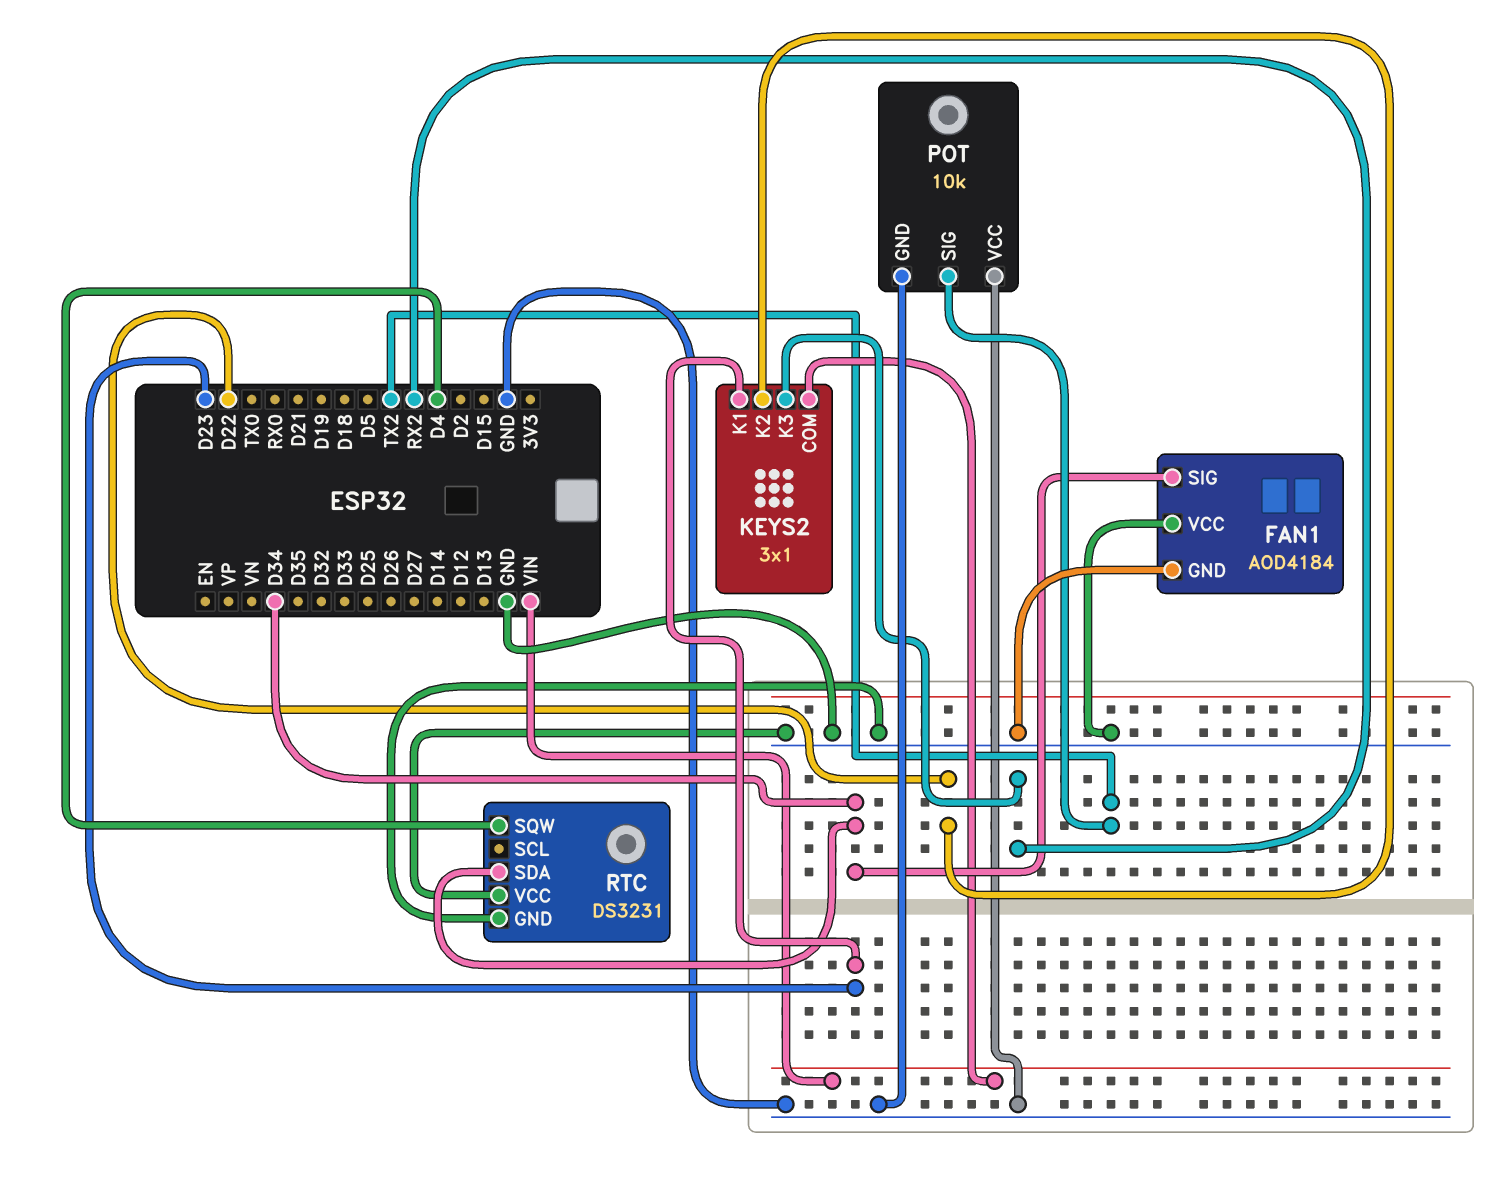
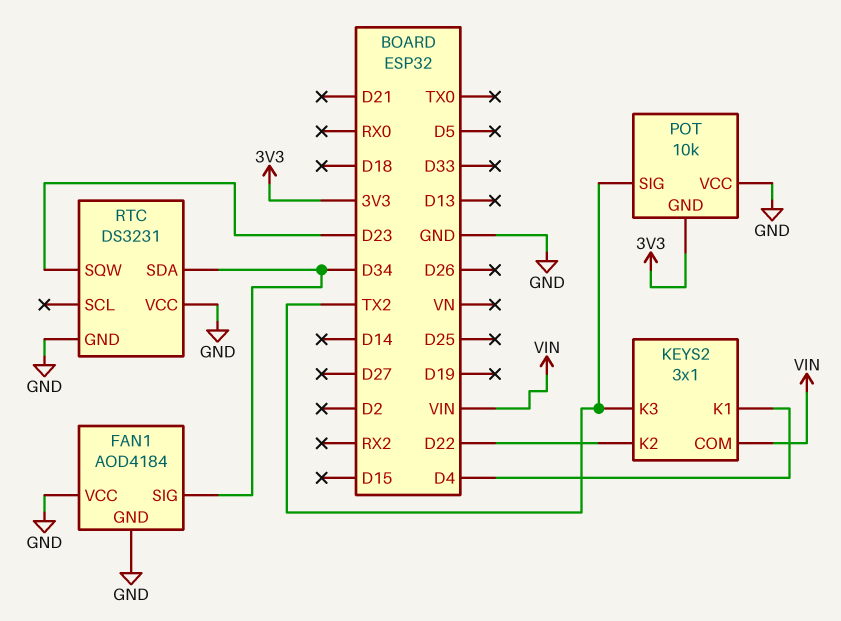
KEYS2 pin K1: D23 -> D4
KEYS2 pin K3: RX2 -> TX2
POT pin GND: GND -> 3V3
RTC pin SQW: D4 -> D23

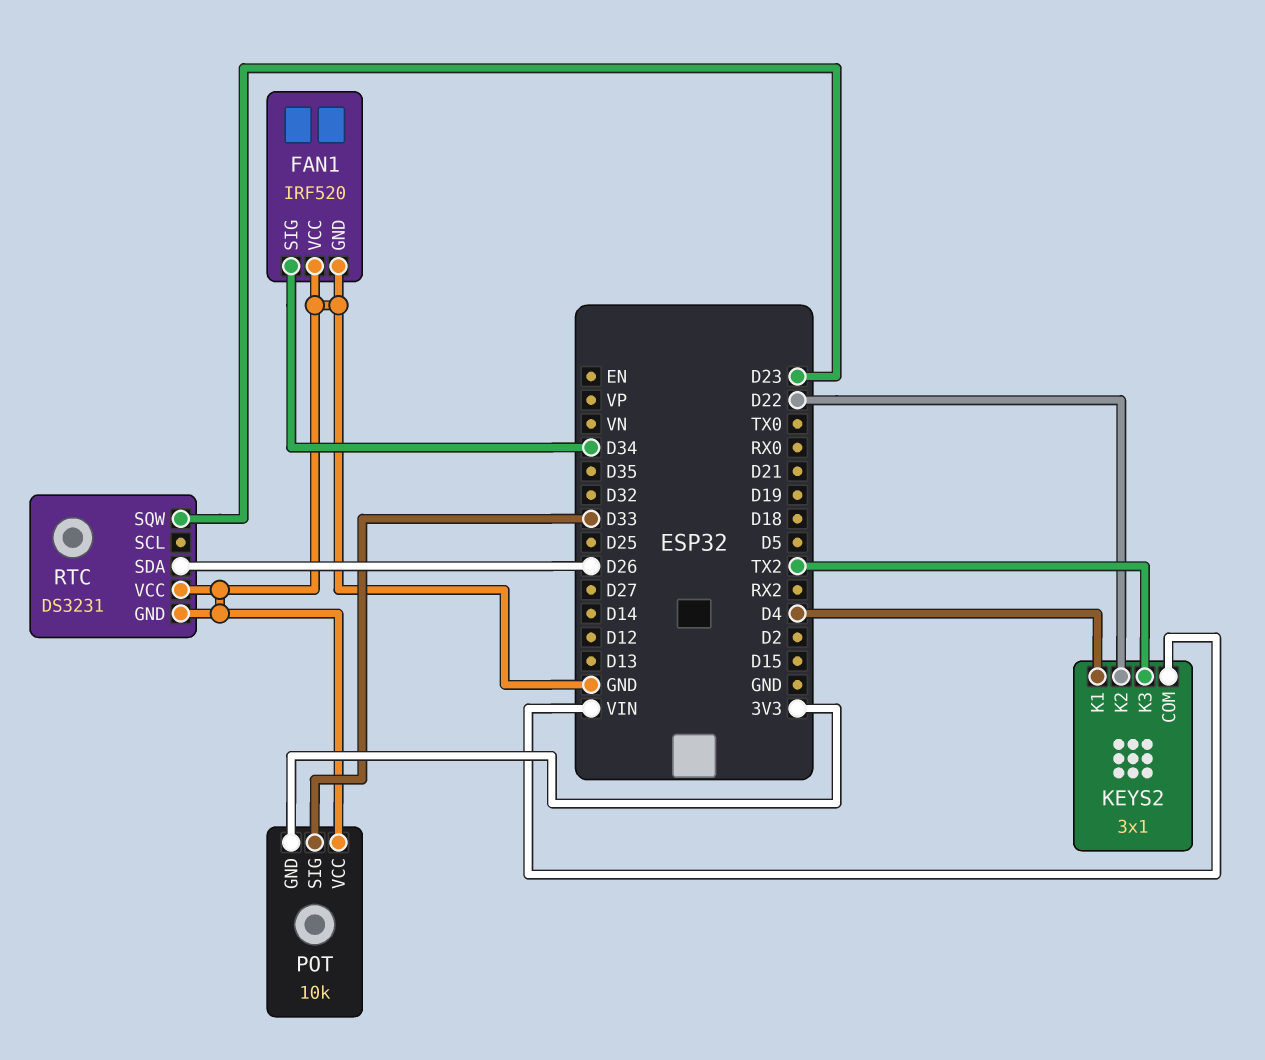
FAN1: AOD4184 -> IRF520
POT pin SIG: TX2 -> D33
RTC pin SDA: D34 -> D26

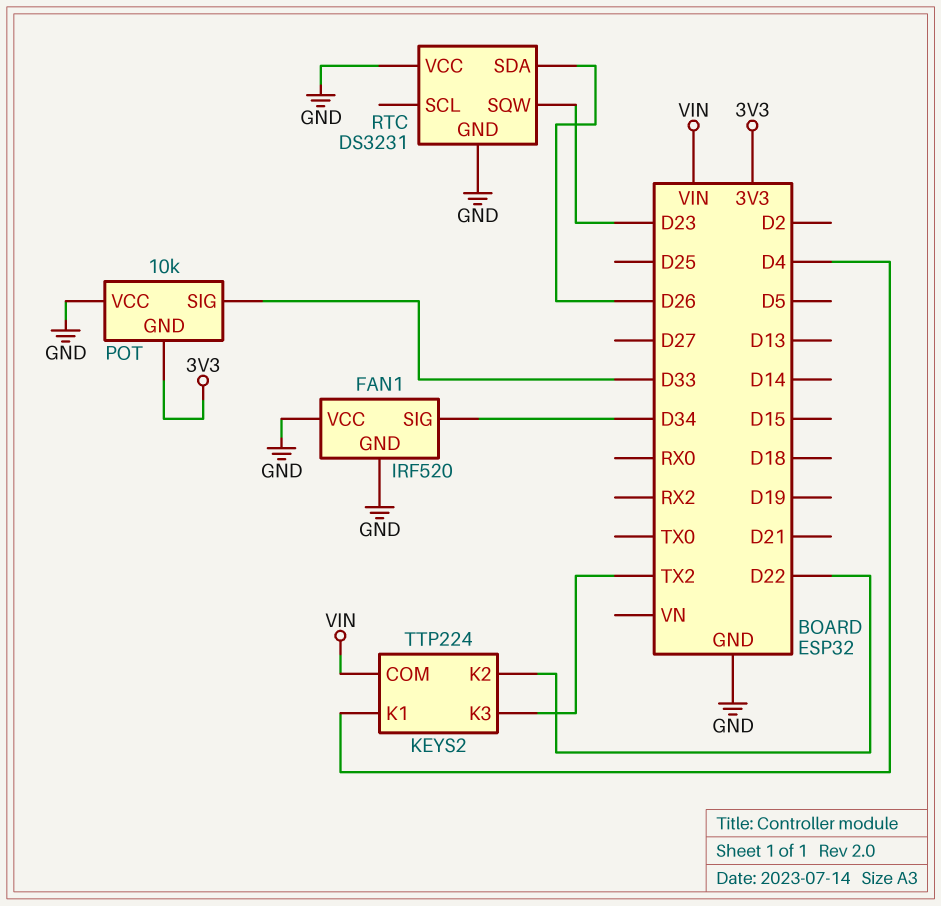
KEYS2: 3x1 -> TTP224

